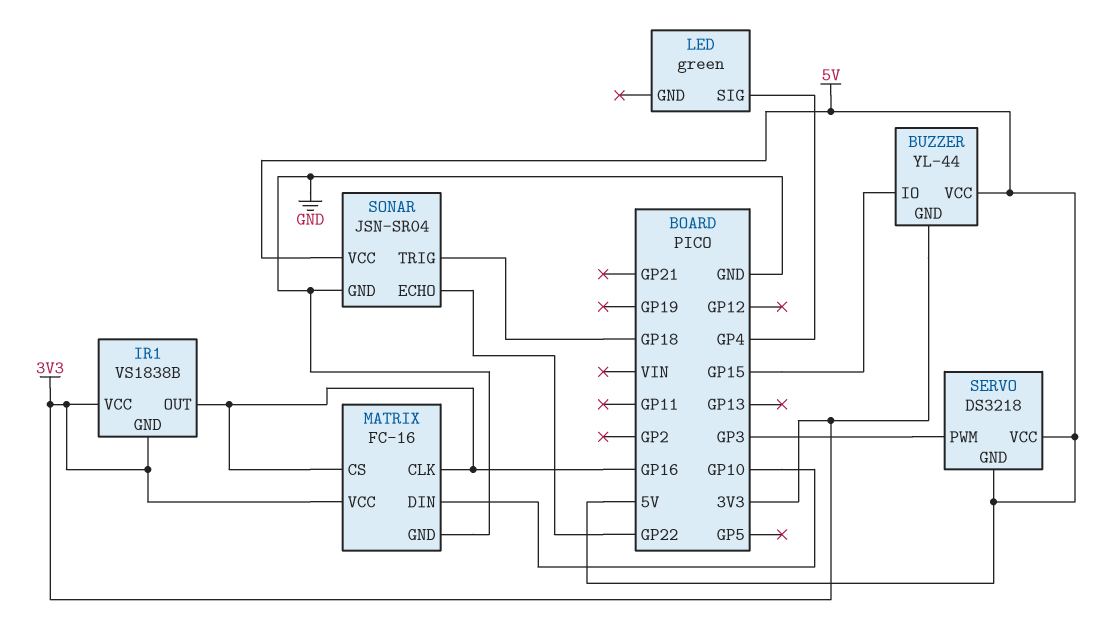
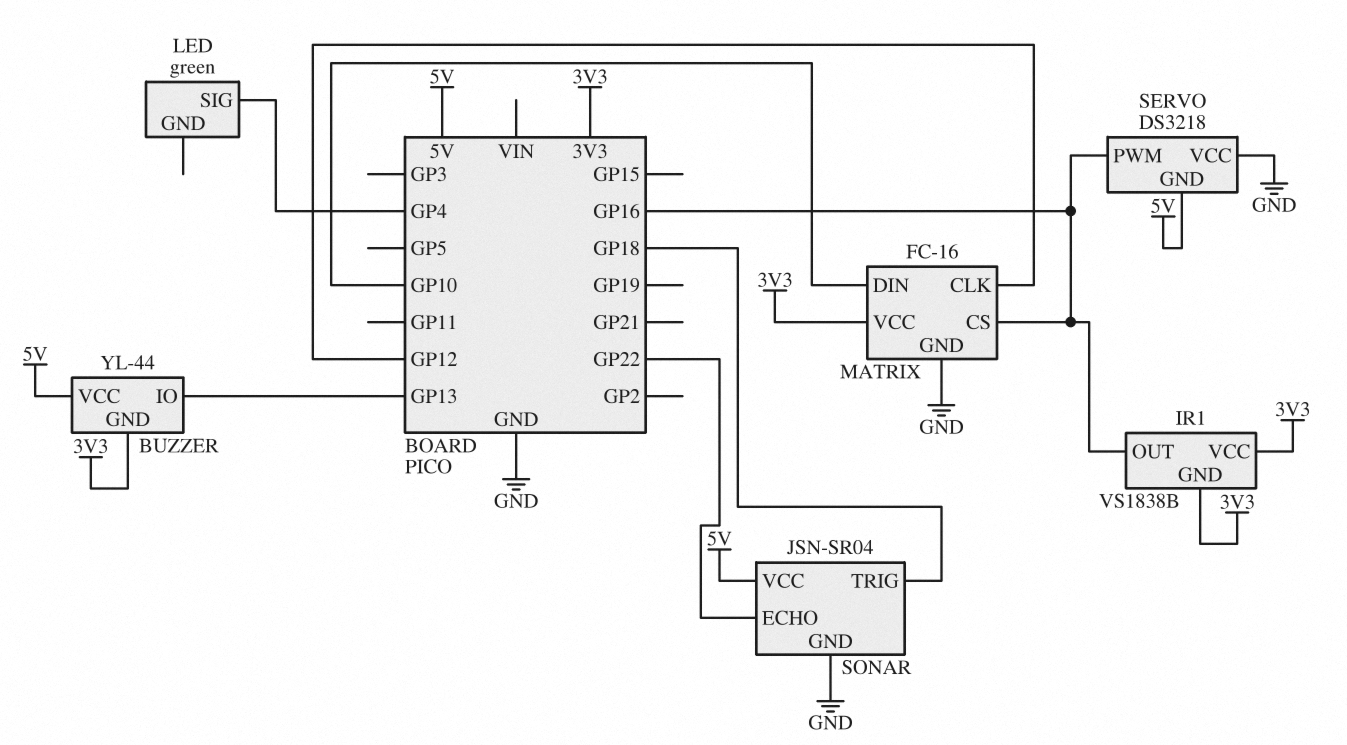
BUZZER pin IO: GP15 -> GP13
MATRIX pin CLK: GP16 -> GP12
SERVO pin PWM: GP3 -> GP16
SERVO pin VCC: 5V -> GND

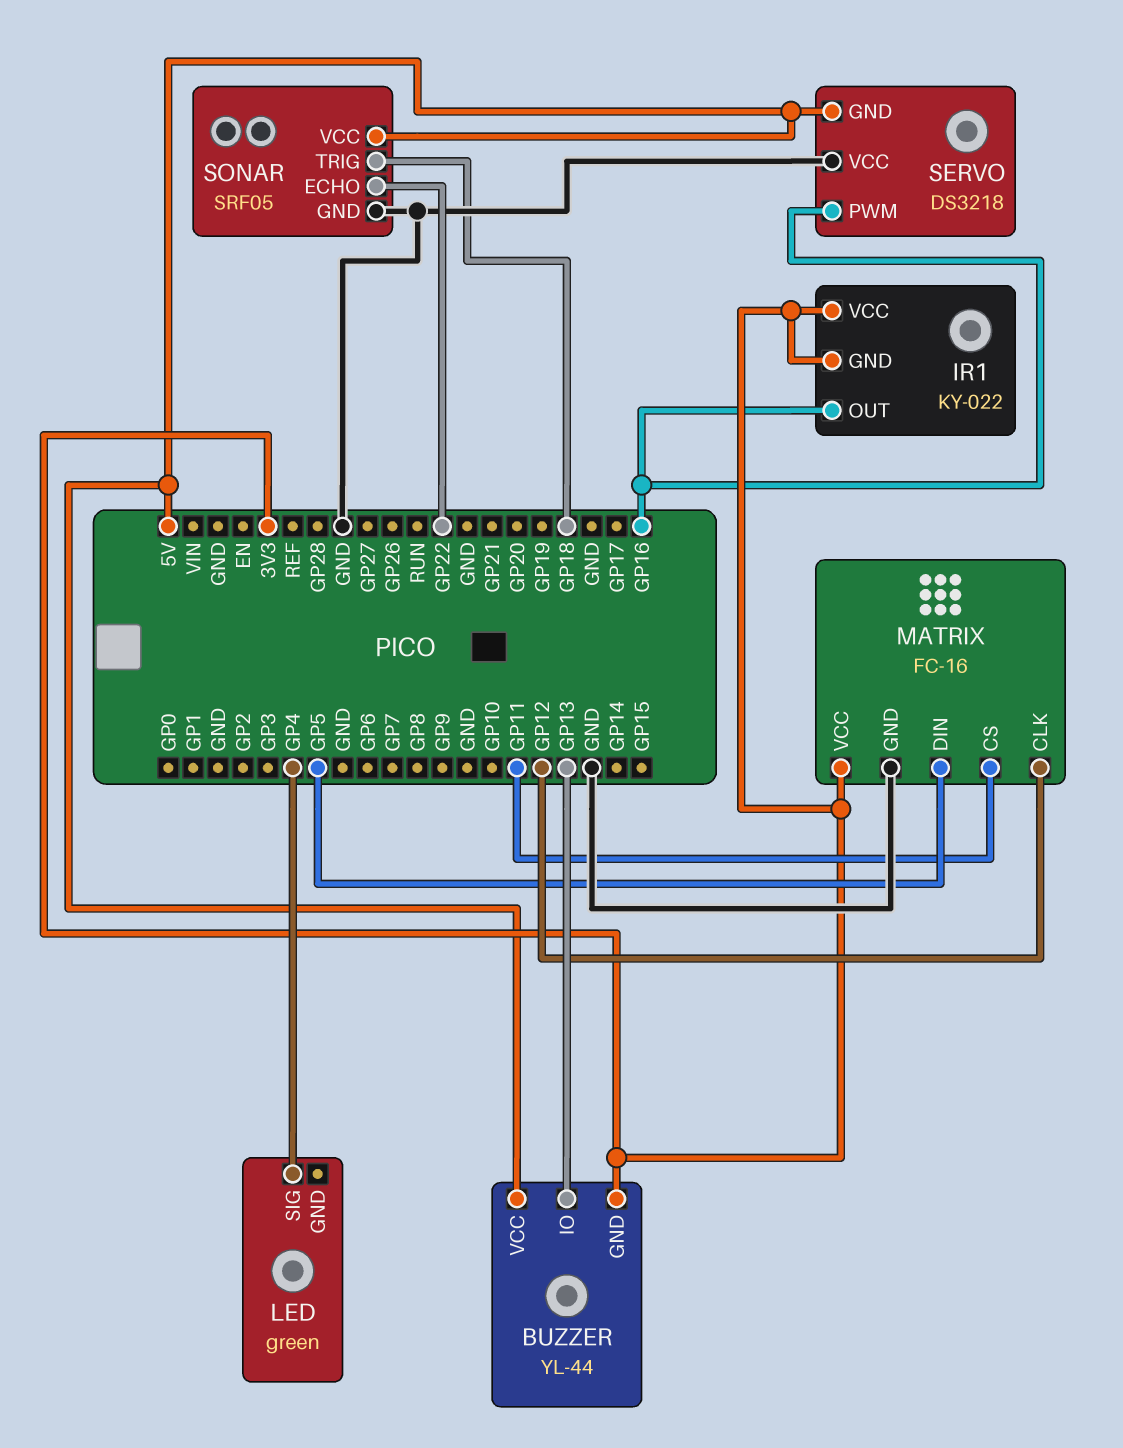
IR1: VS1838B -> KY-022
MATRIX pin CS: GP16 -> GP11
MATRIX pin DIN: GP10 -> GP5
SONAR: JSN-SR04 -> SRF05

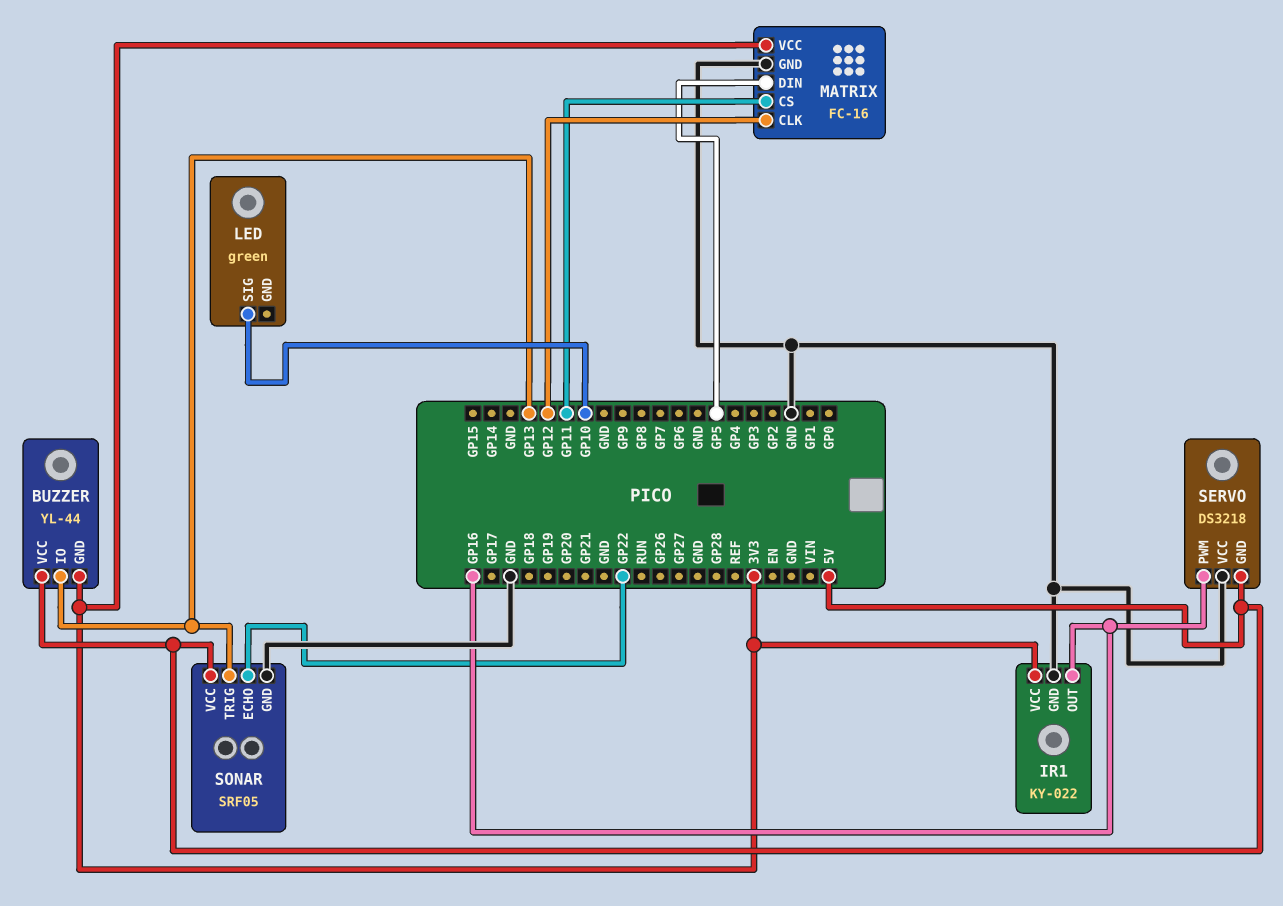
IR1 pin GND: 3V3 -> GND
LED pin SIG: GP4 -> GP10
SONAR pin TRIG: GP18 -> GP13

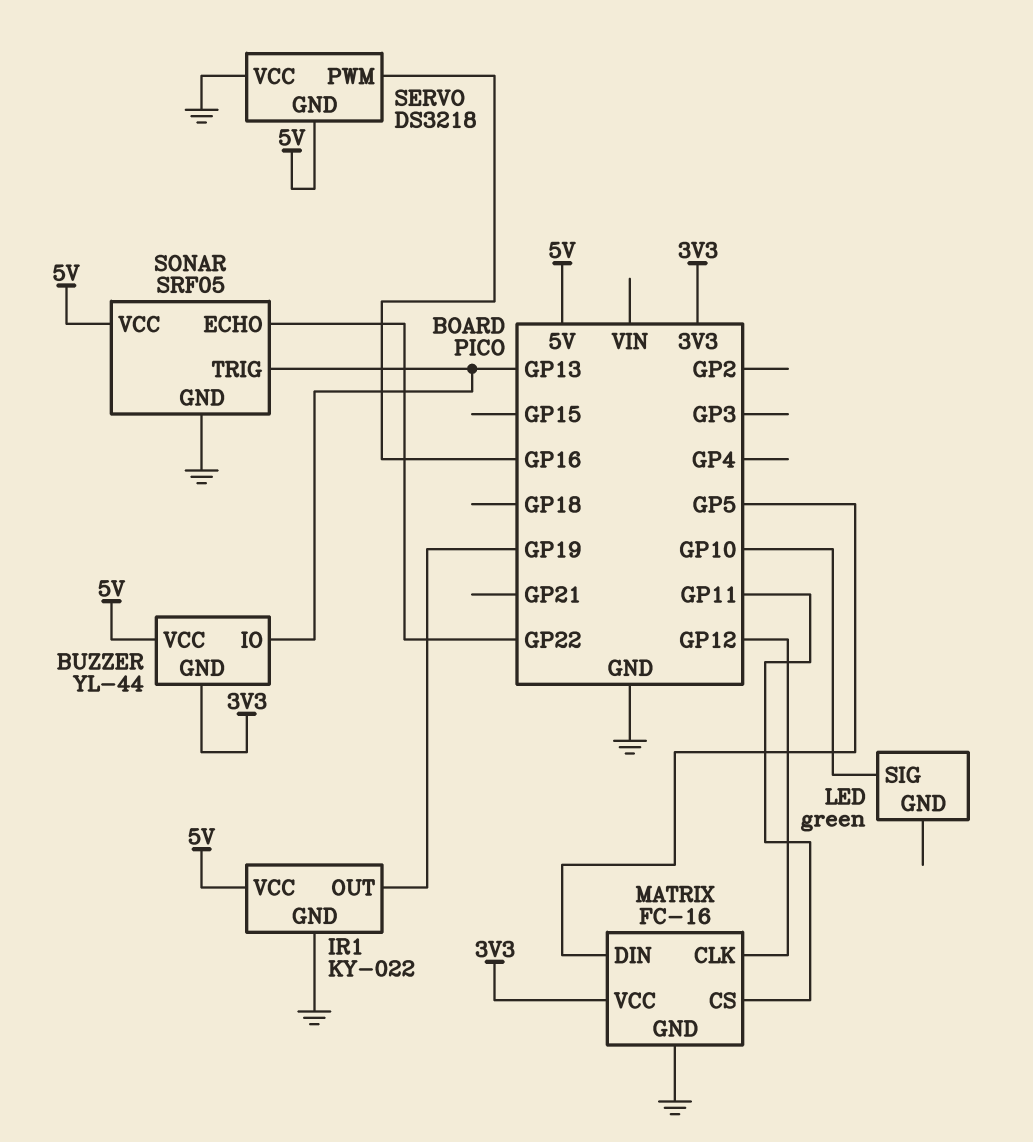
IR1 pin OUT: GP16 -> GP19
IR1 pin VCC: 3V3 -> 5V

